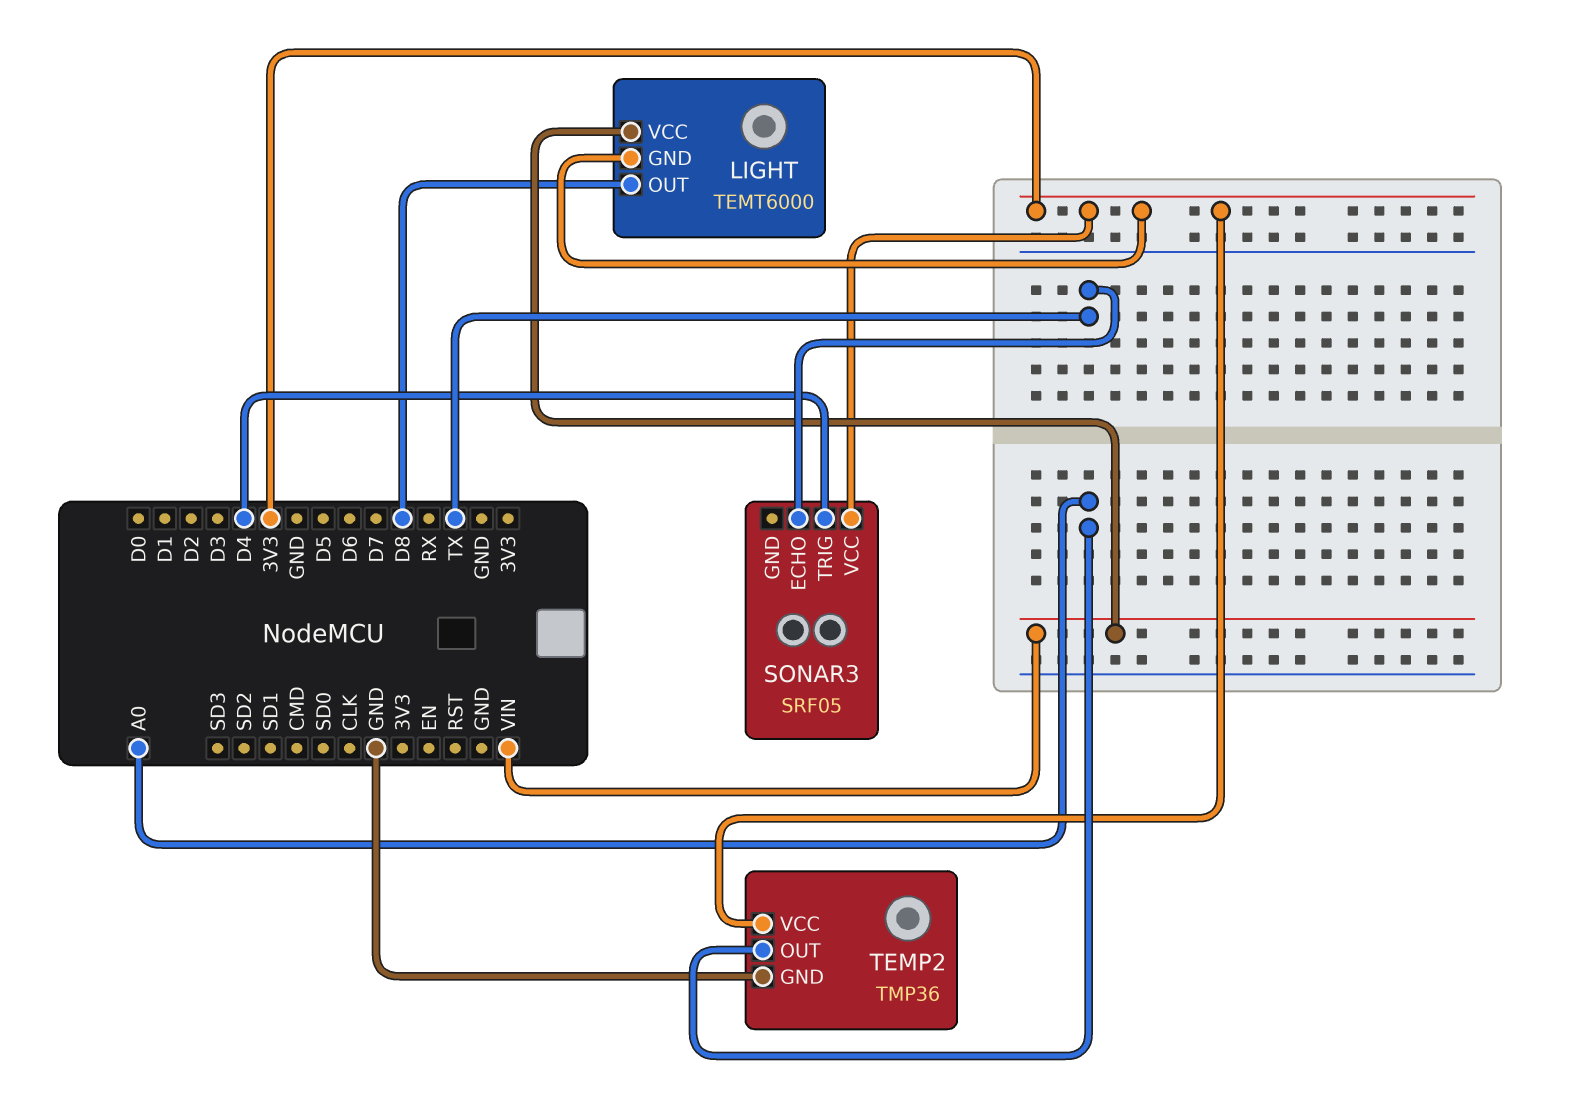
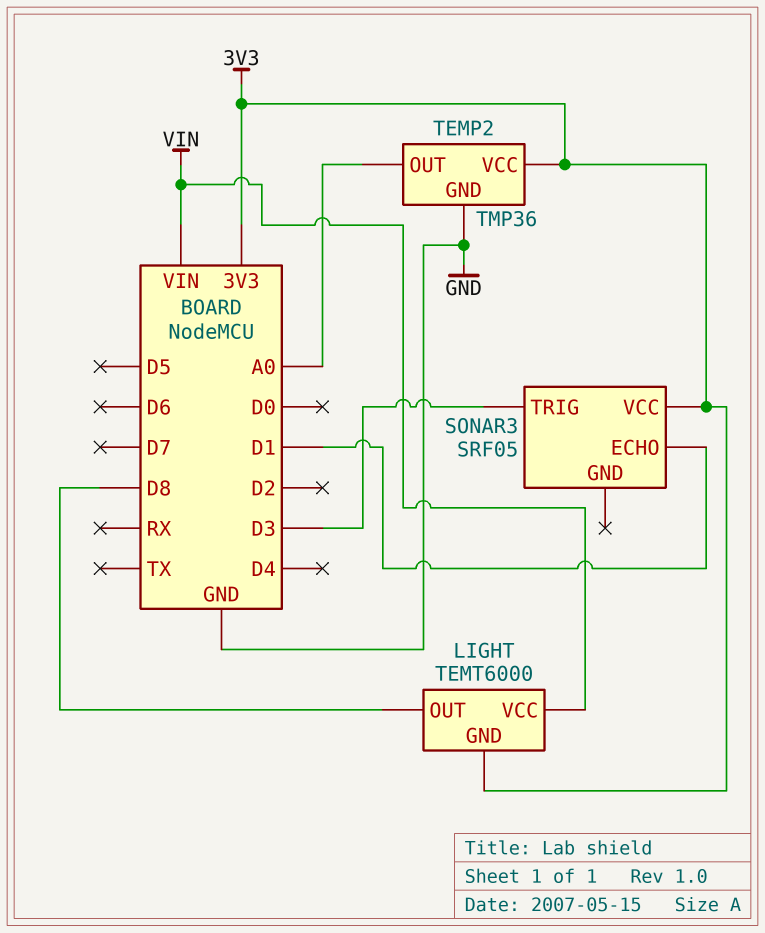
SONAR3 pin ECHO: TX -> D1
SONAR3 pin TRIG: D4 -> D3

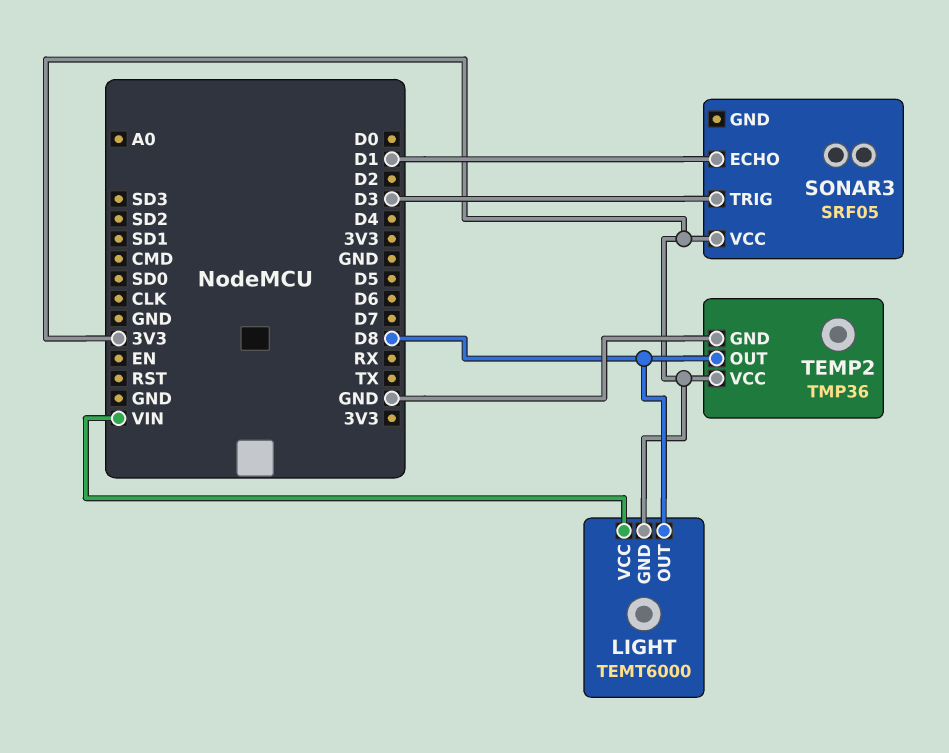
TEMP2 pin OUT: A0 -> D8

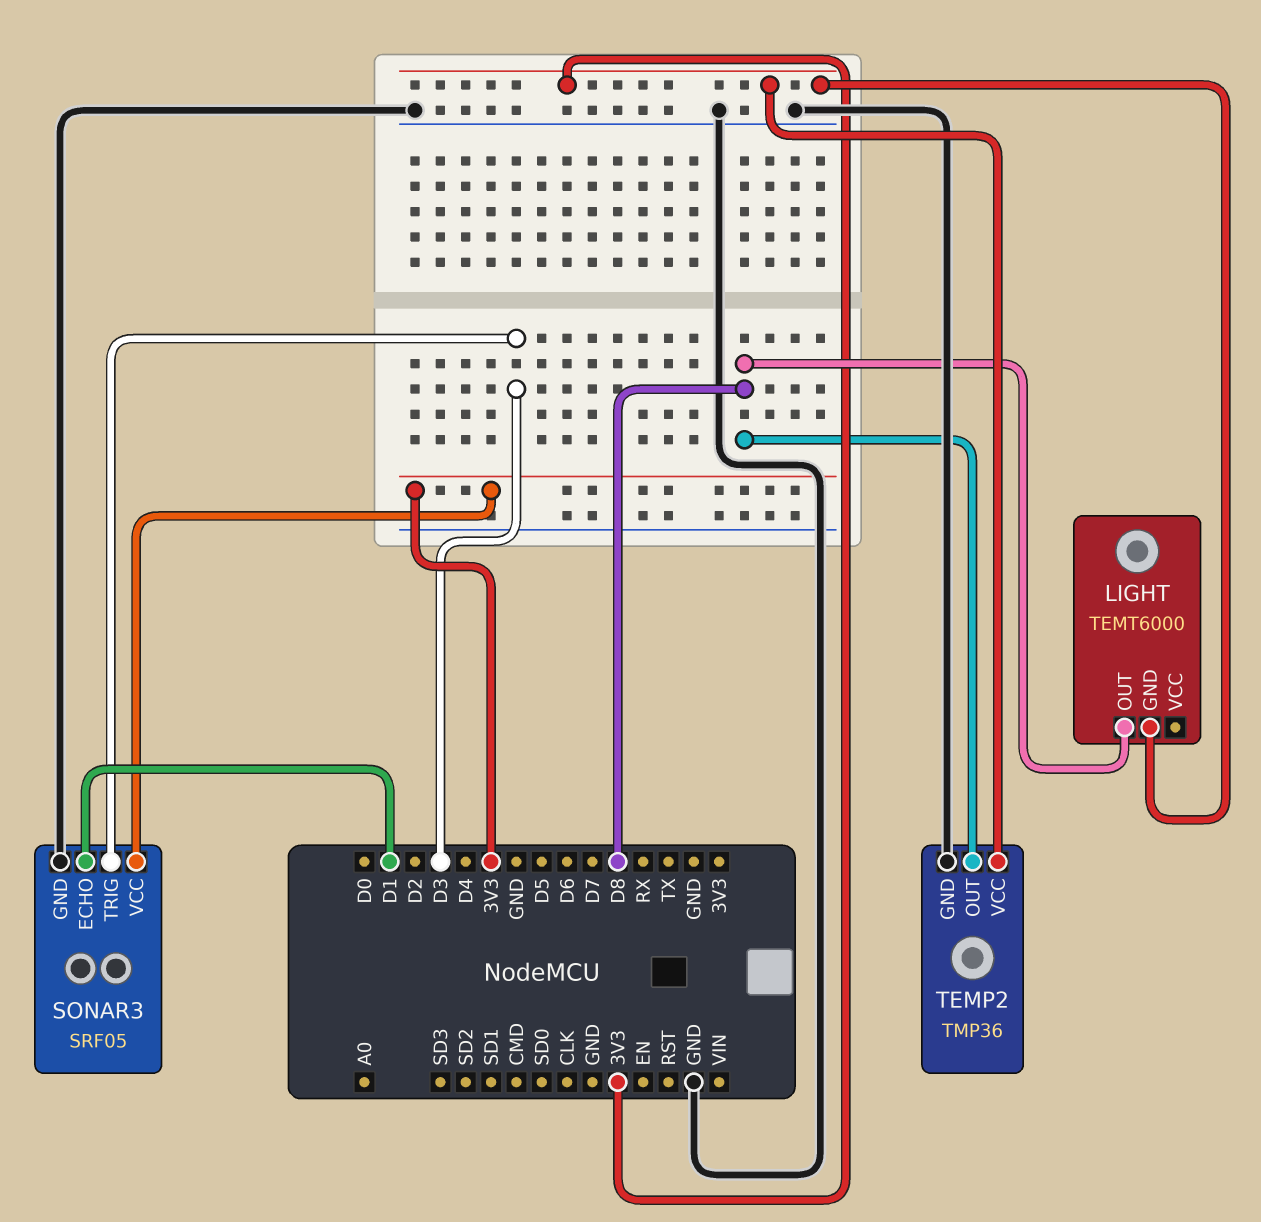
LIGHT pin VCC: VIN -> none
SONAR3 pin GND: none -> GND

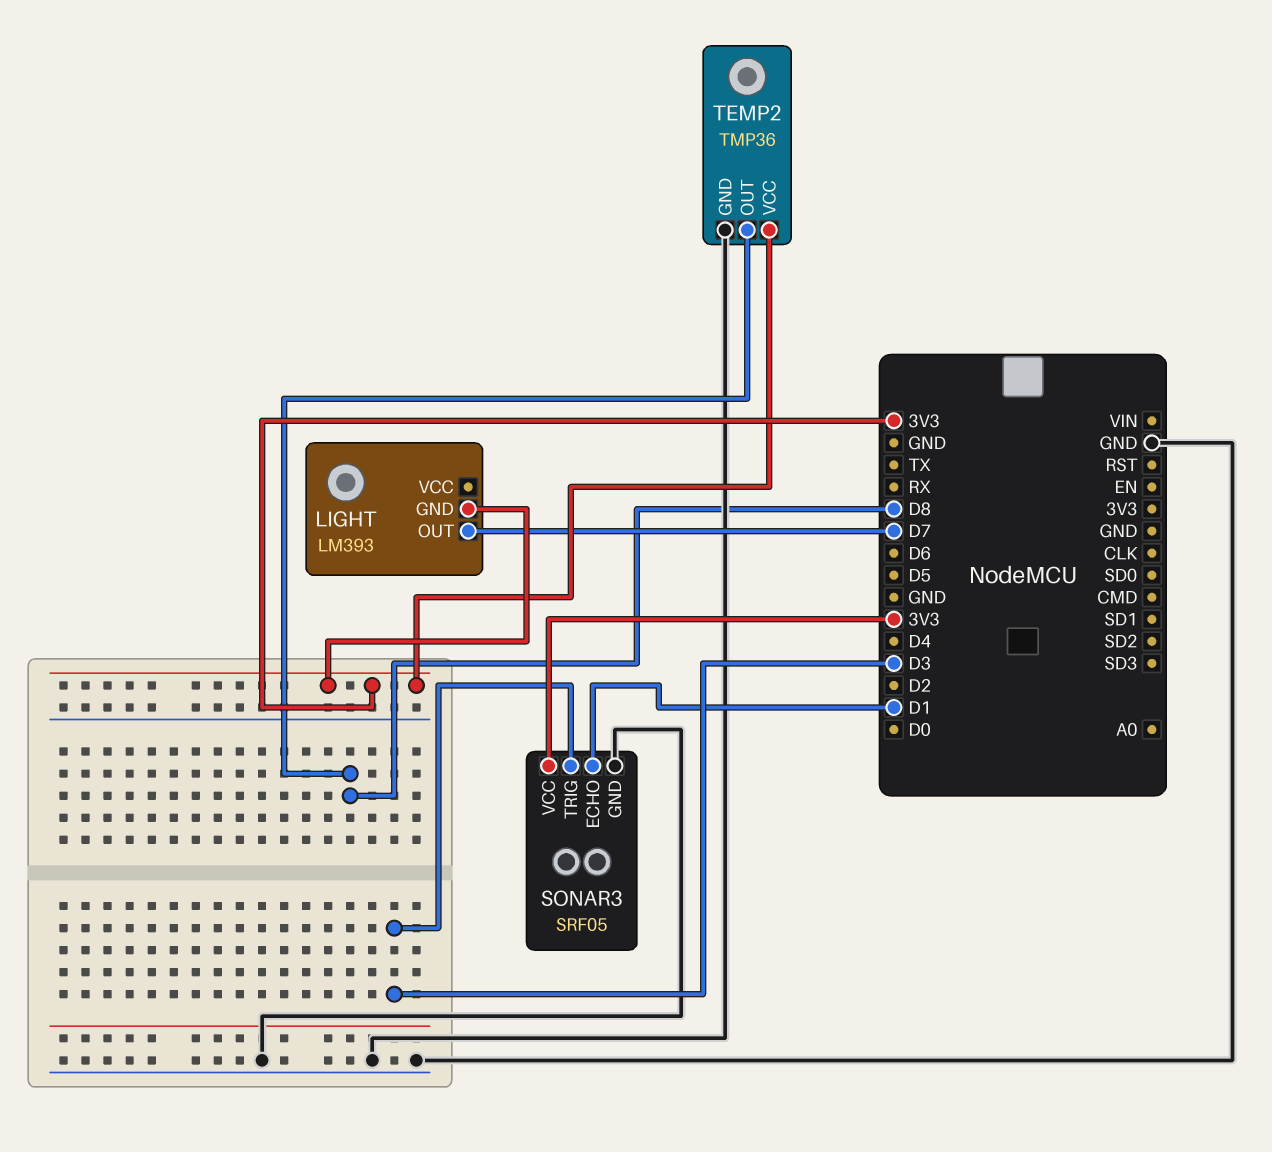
LIGHT: TEMT6000 -> LM393
LIGHT pin OUT: D8 -> D7

